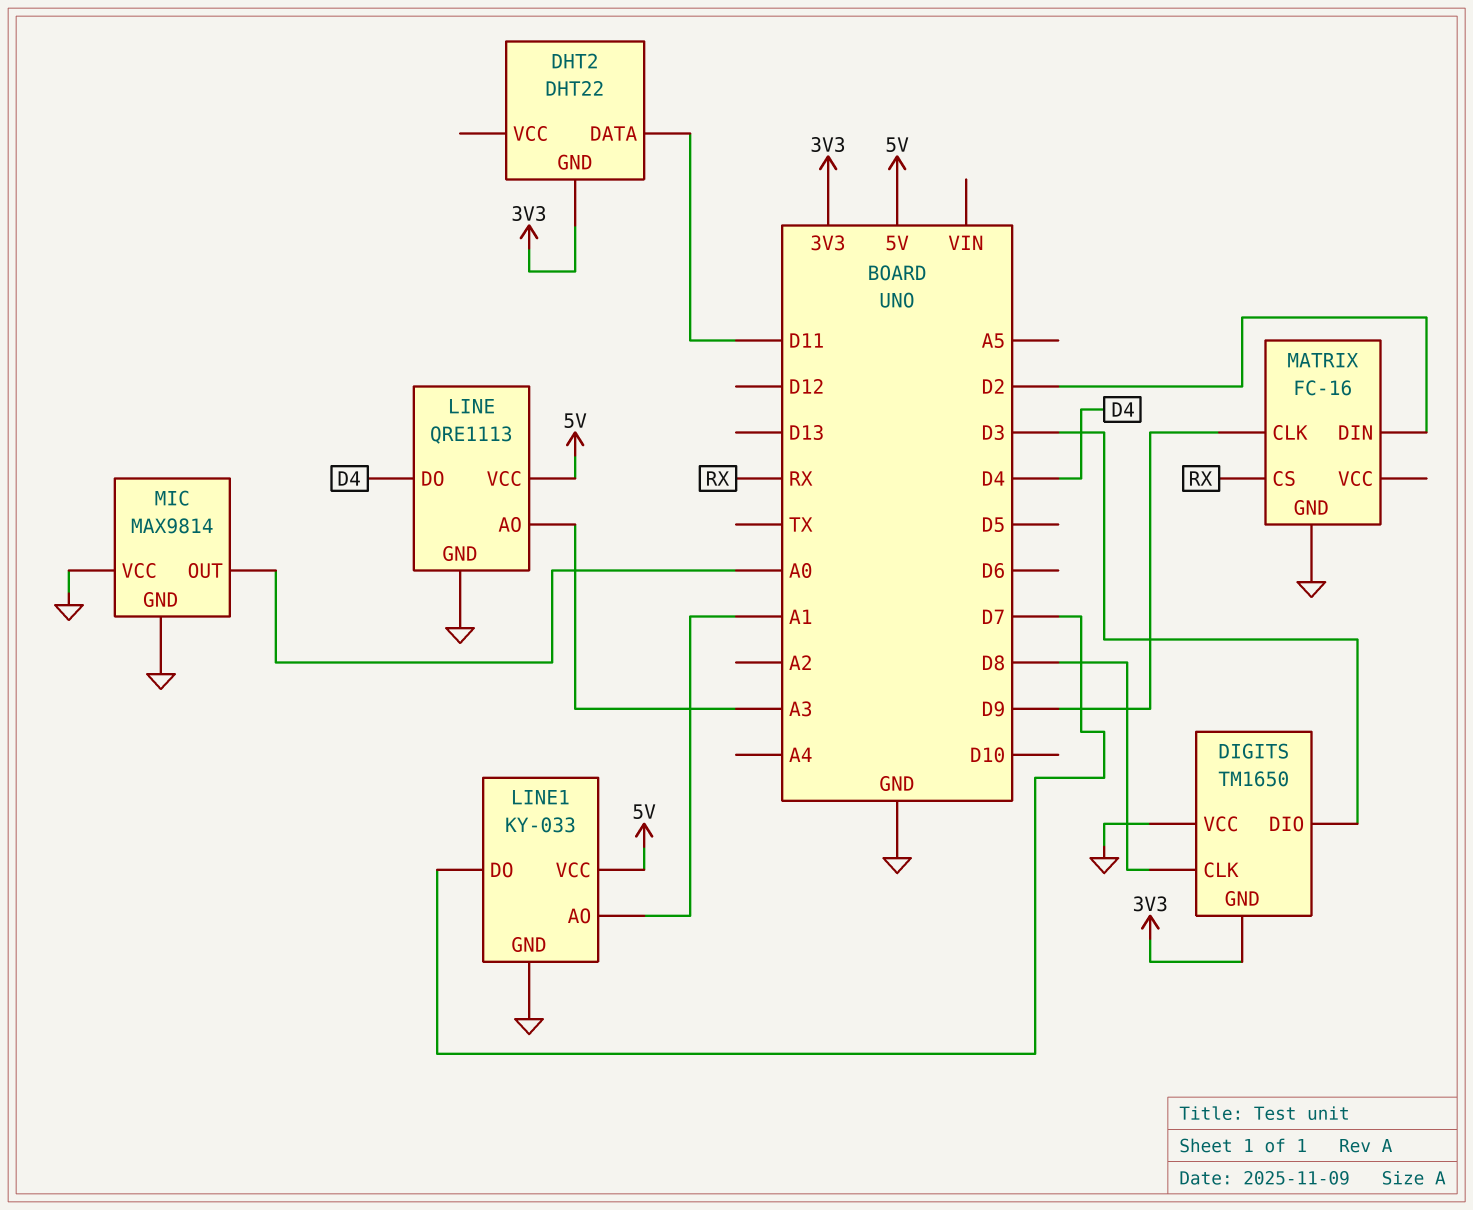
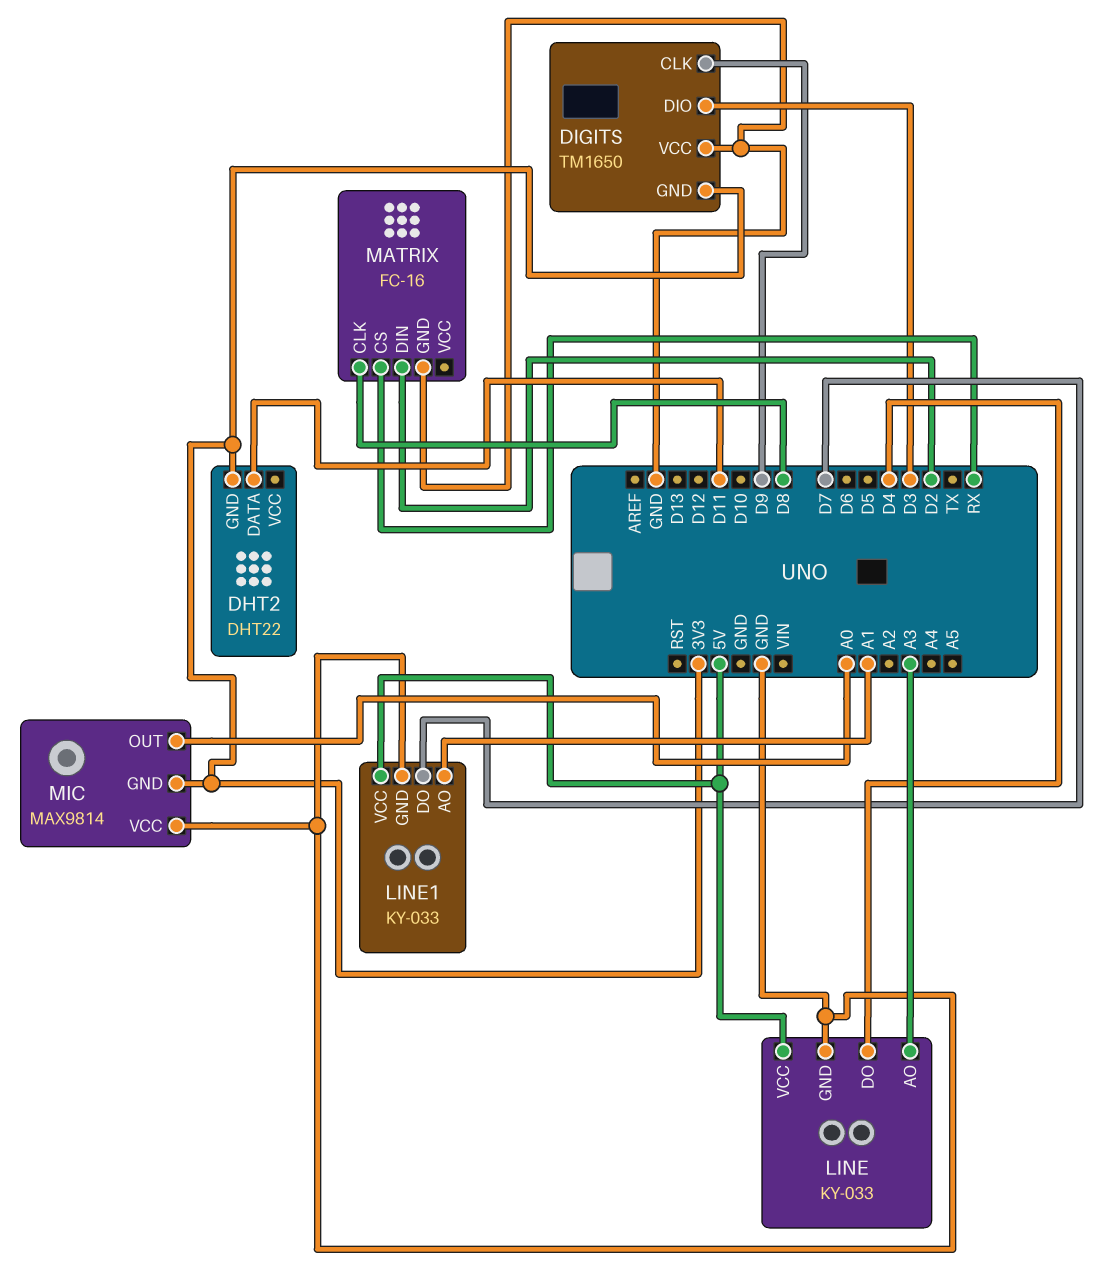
DIGITS pin CLK: D8 -> D9
LINE: QRE1113 -> KY-033
MATRIX pin CLK: D9 -> D8
MIC pin GND: GND -> 3V3

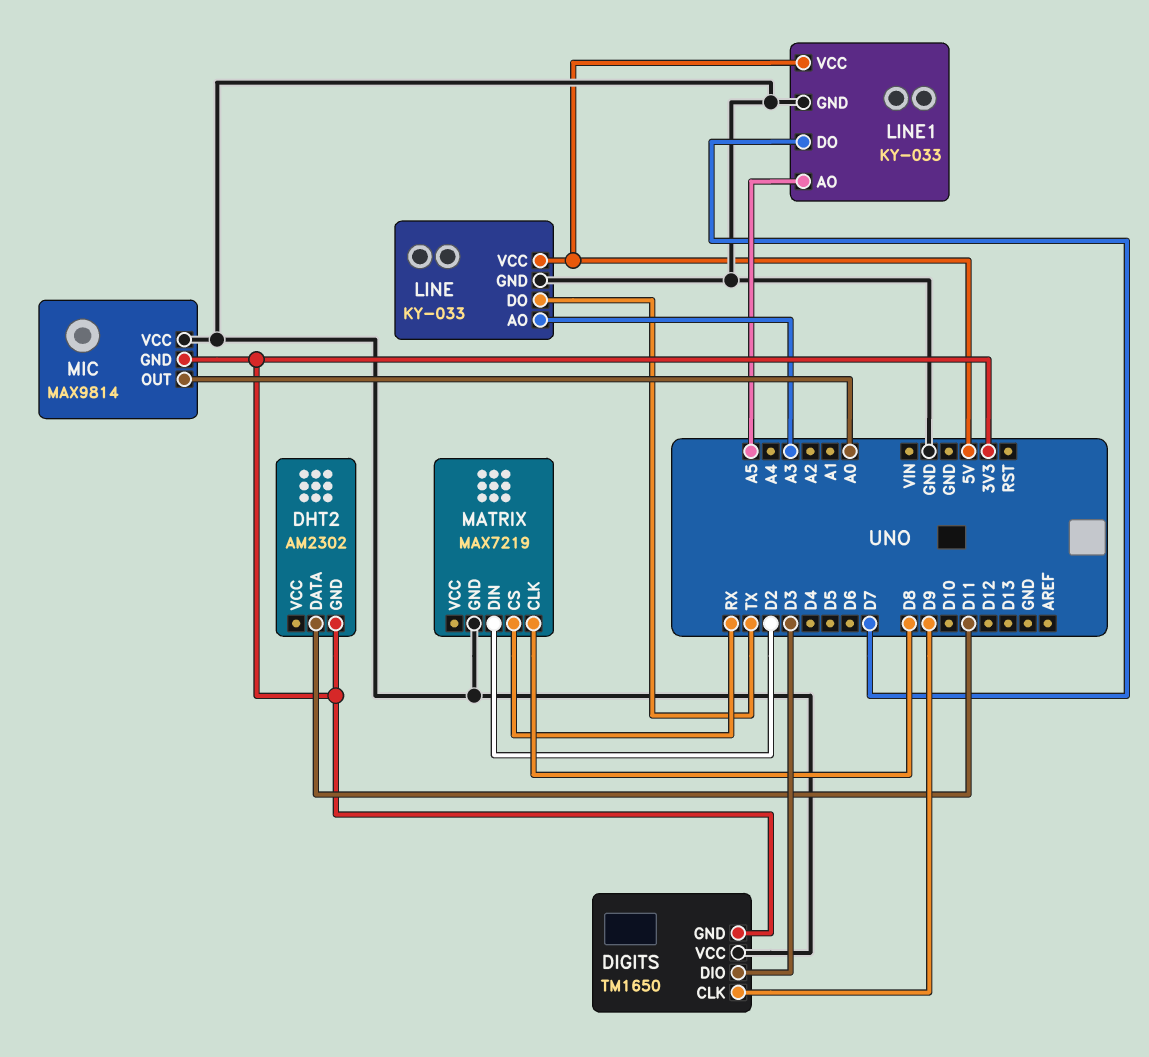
DHT2: DHT22 -> AM2302
LINE pin DO: D4 -> TX
LINE1 pin AO: A1 -> A5
MATRIX: FC-16 -> MAX7219

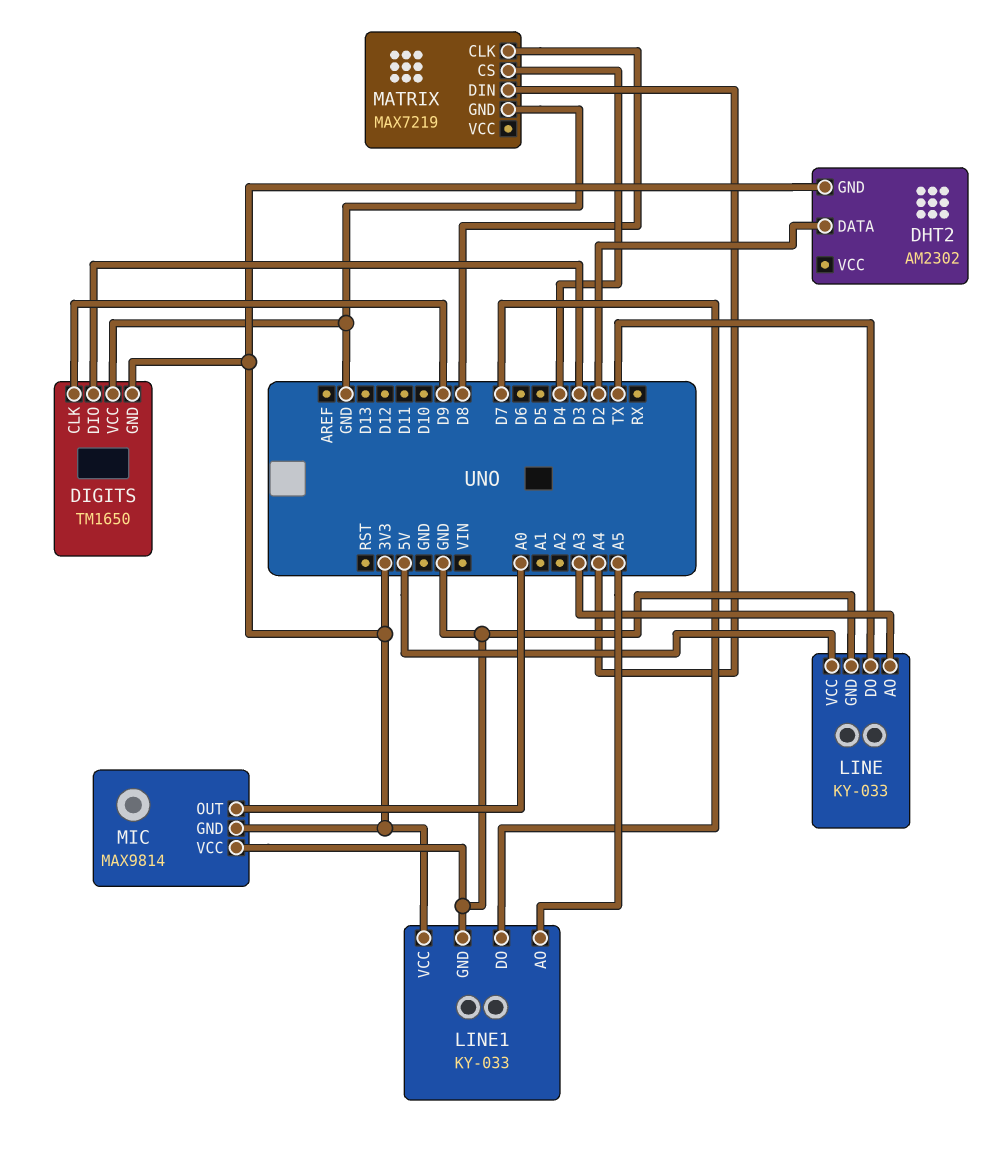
DHT2 pin DATA: D11 -> D2
LINE1 pin VCC: 5V -> 3V3
MATRIX pin CS: RX -> D4
MATRIX pin DIN: D2 -> A4

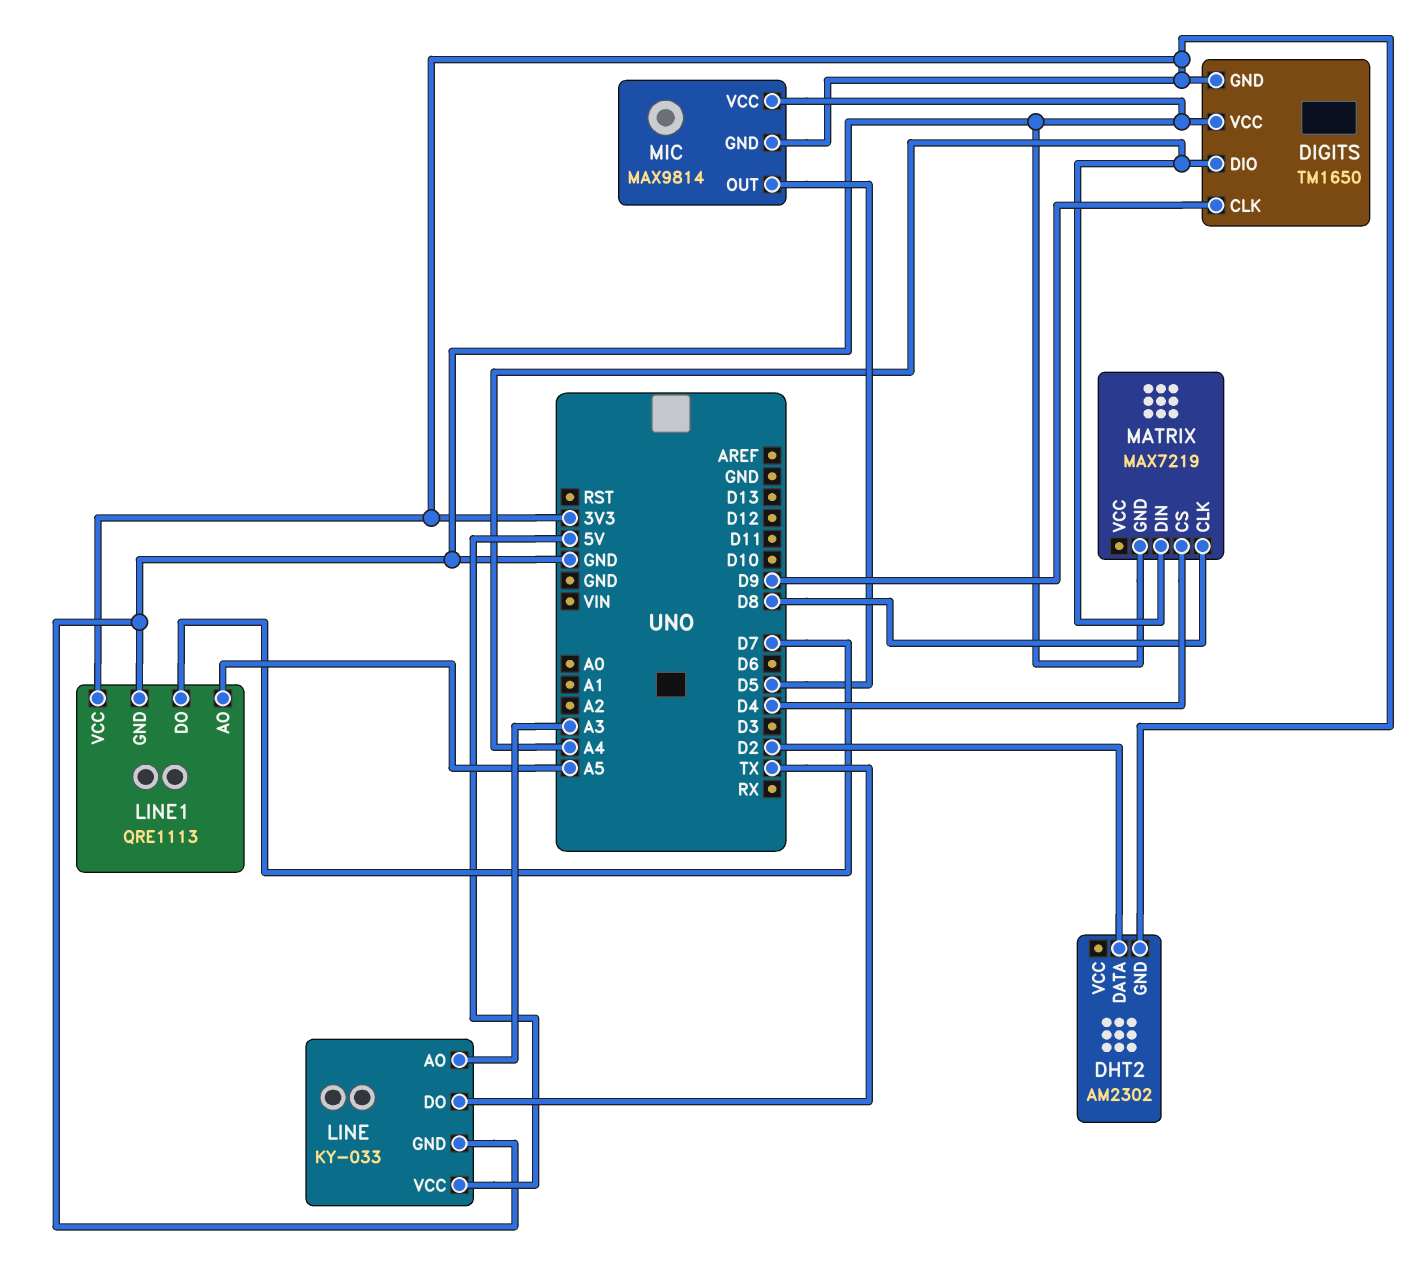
DIGITS pin DIO: D3 -> A4
LINE1: KY-033 -> QRE1113
MIC pin OUT: A0 -> D5

